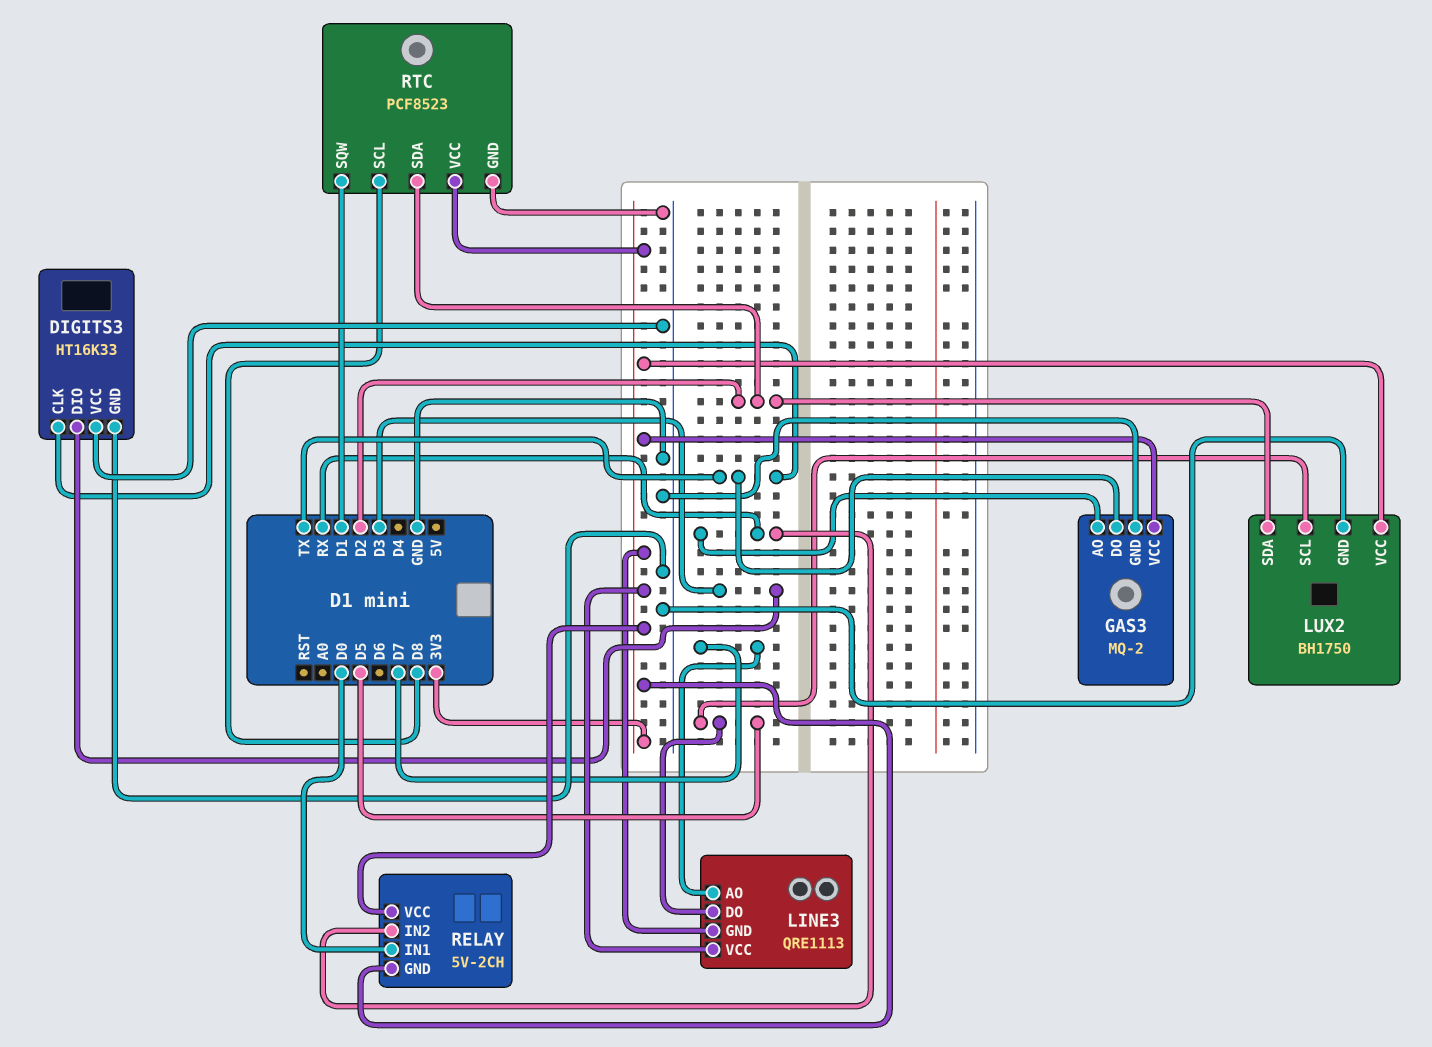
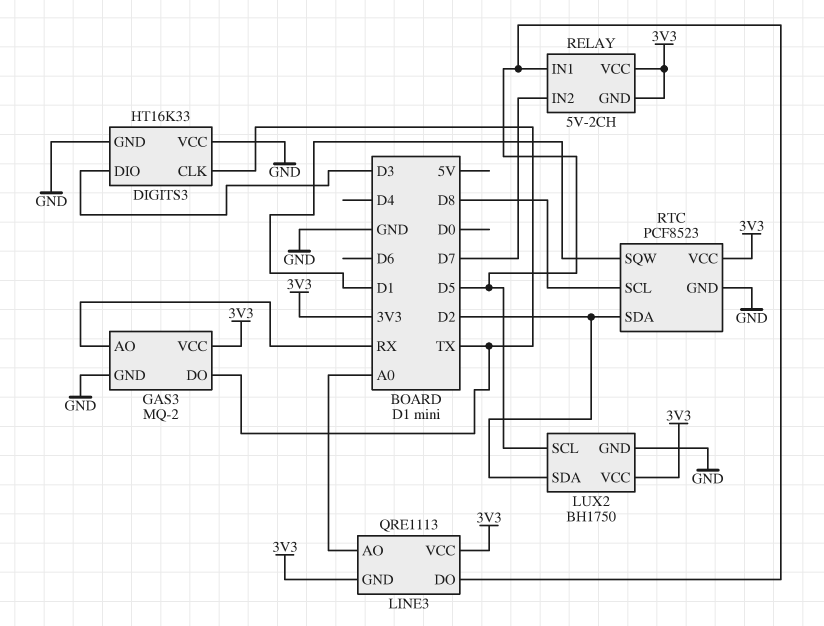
LINE3 pin AO: D7 -> A0
RELAY pin IN1: D0 -> D5
RELAY pin IN2: RX -> D7

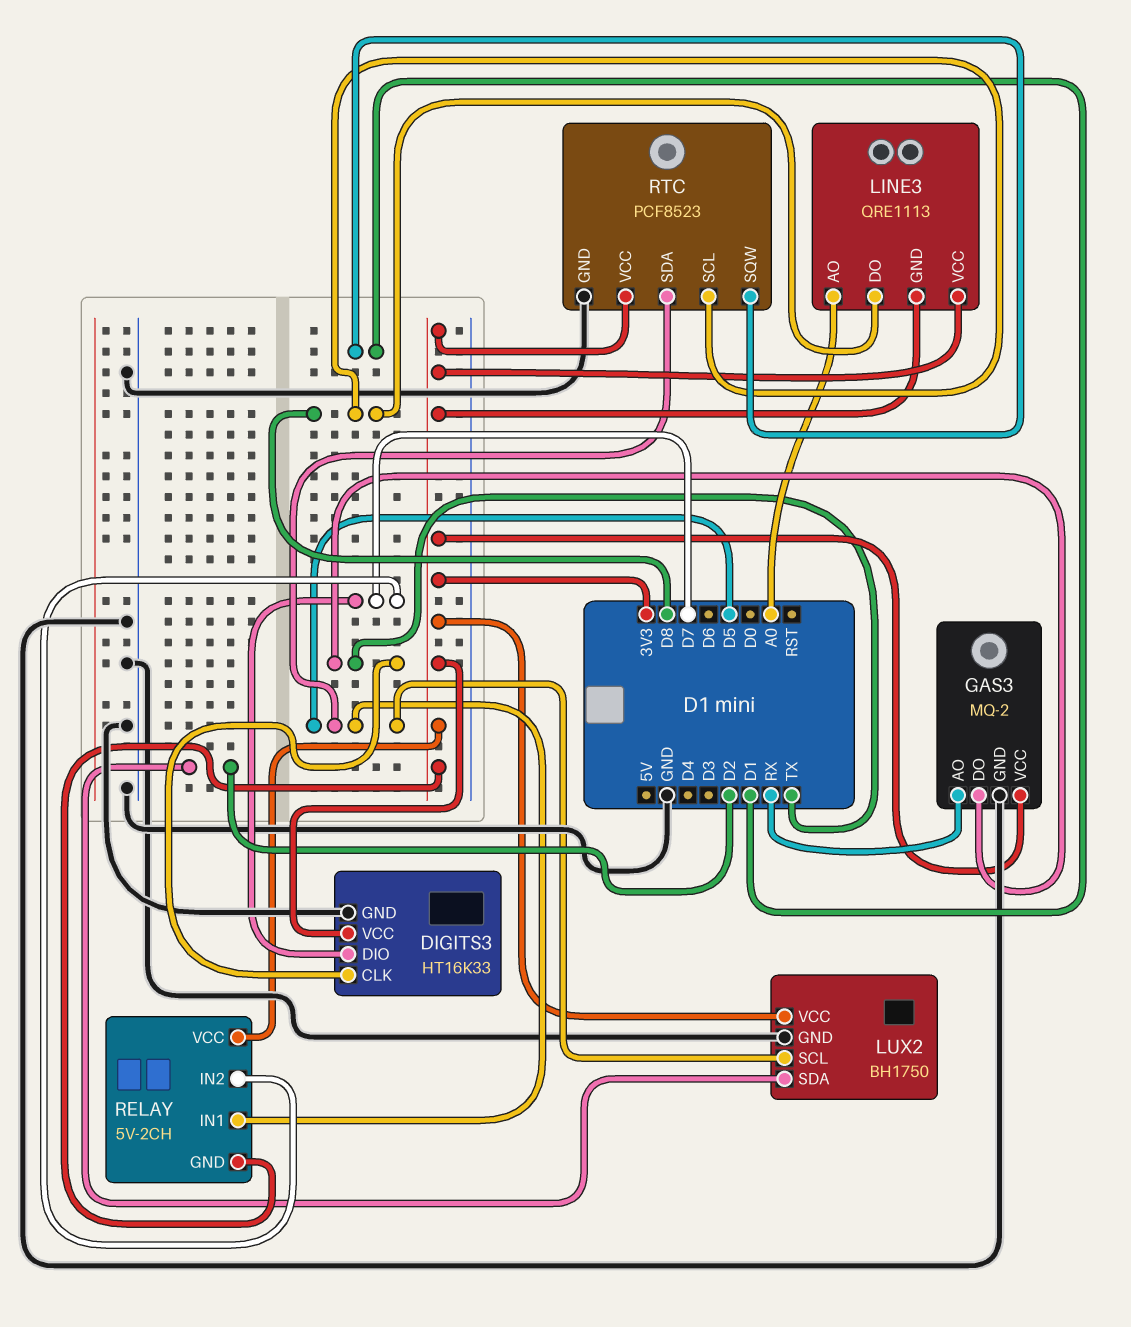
DIGITS3 pin DIO: D3 -> D7
DIGITS3 pin VCC: GND -> 3V3
LINE3 pin DO: D5 -> D8
RTC pin SDA: D2 -> D5

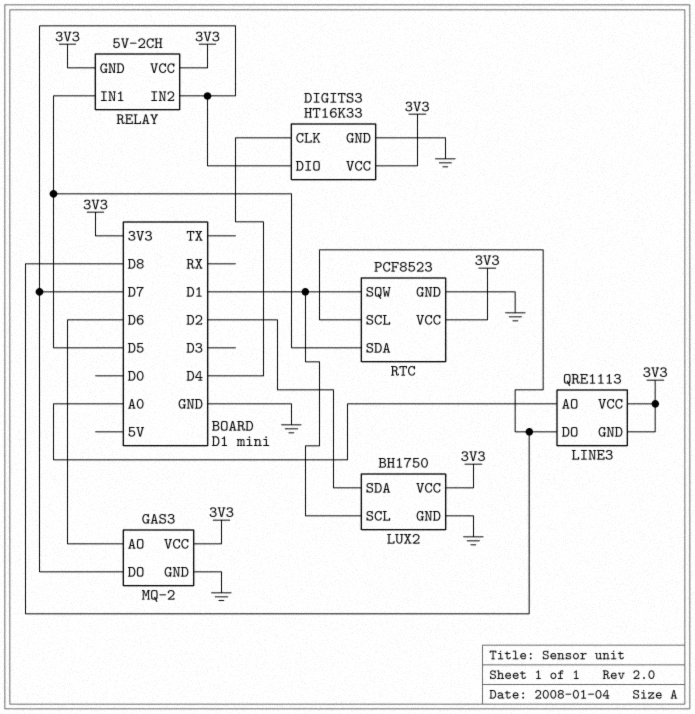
DIGITS3 pin CLK: TX -> D4
GAS3 pin AO: RX -> D6
GAS3 pin DO: TX -> D7
LUX2 pin SCL: D5 -> D1

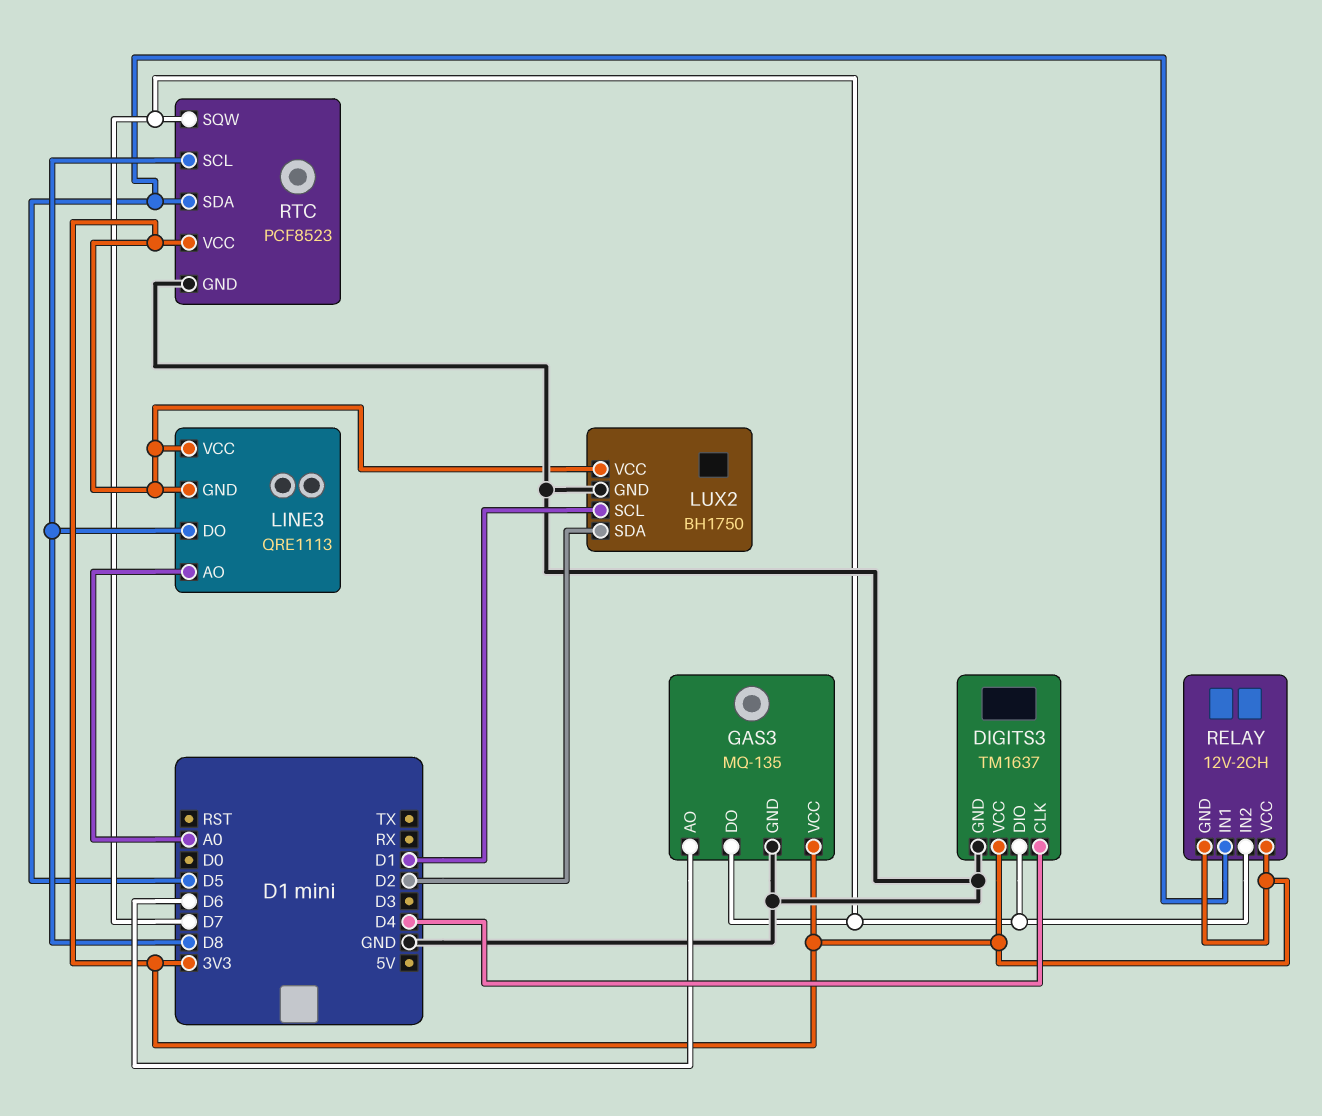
DIGITS3: HT16K33 -> TM1637
GAS3: MQ-2 -> MQ-135
RELAY: 5V-2CH -> 12V-2CH
RTC pin SQW: D1 -> D7

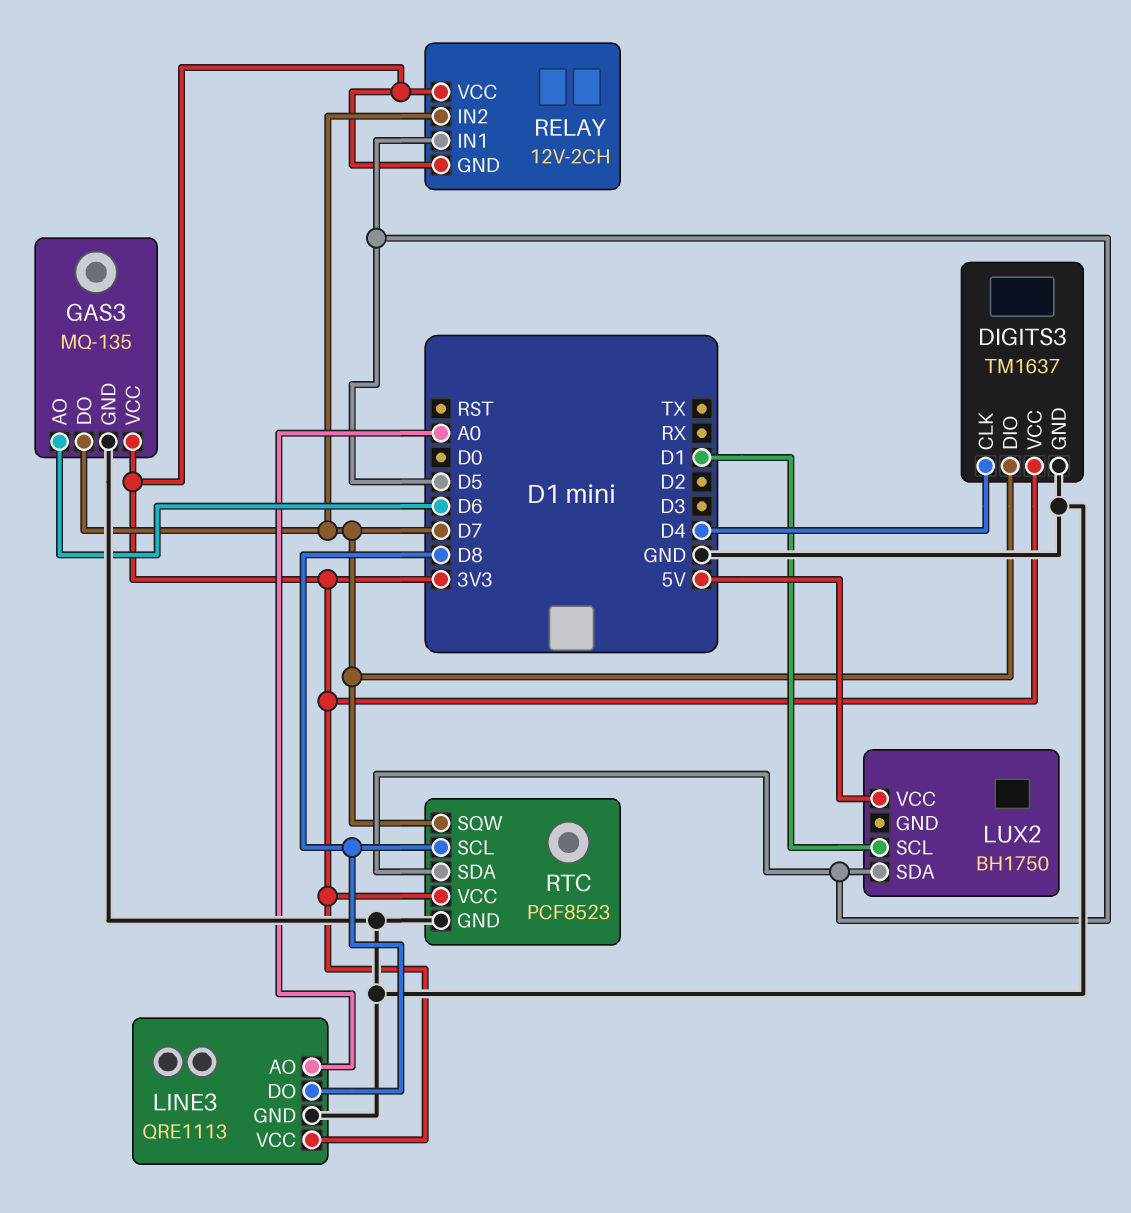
LINE3 pin GND: 3V3 -> GND
LUX2 pin GND: GND -> none
LUX2 pin SDA: D2 -> D5
LUX2 pin VCC: 3V3 -> 5V

